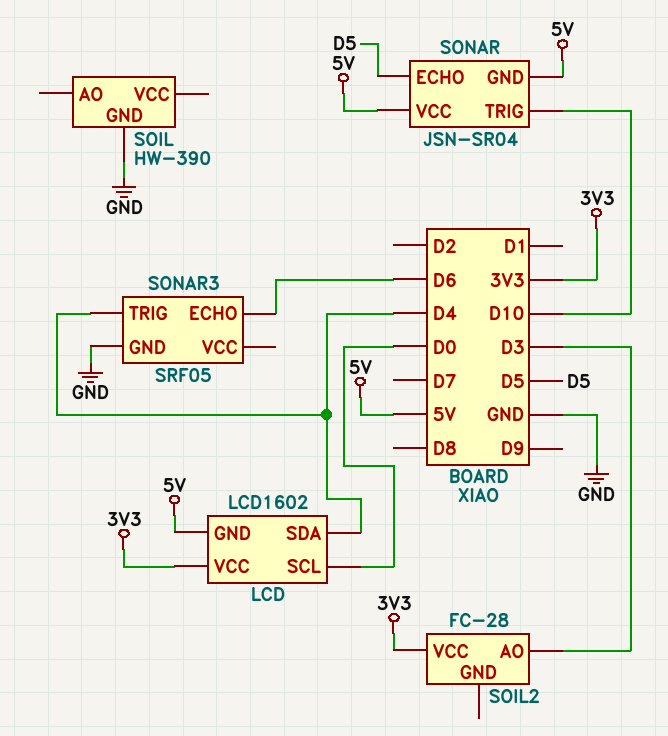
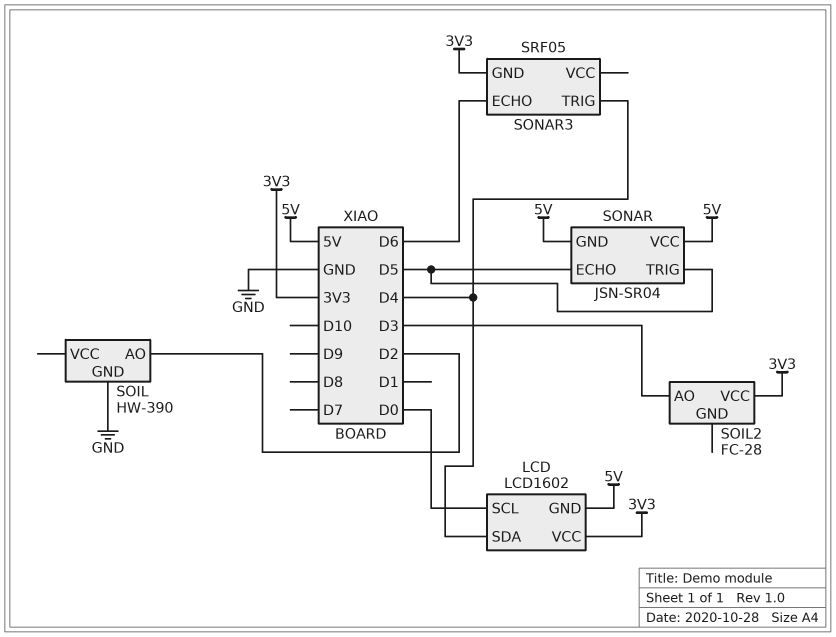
SOIL pin AO: none -> D2
SONAR pin TRIG: D10 -> D5
SONAR3 pin GND: GND -> 3V3

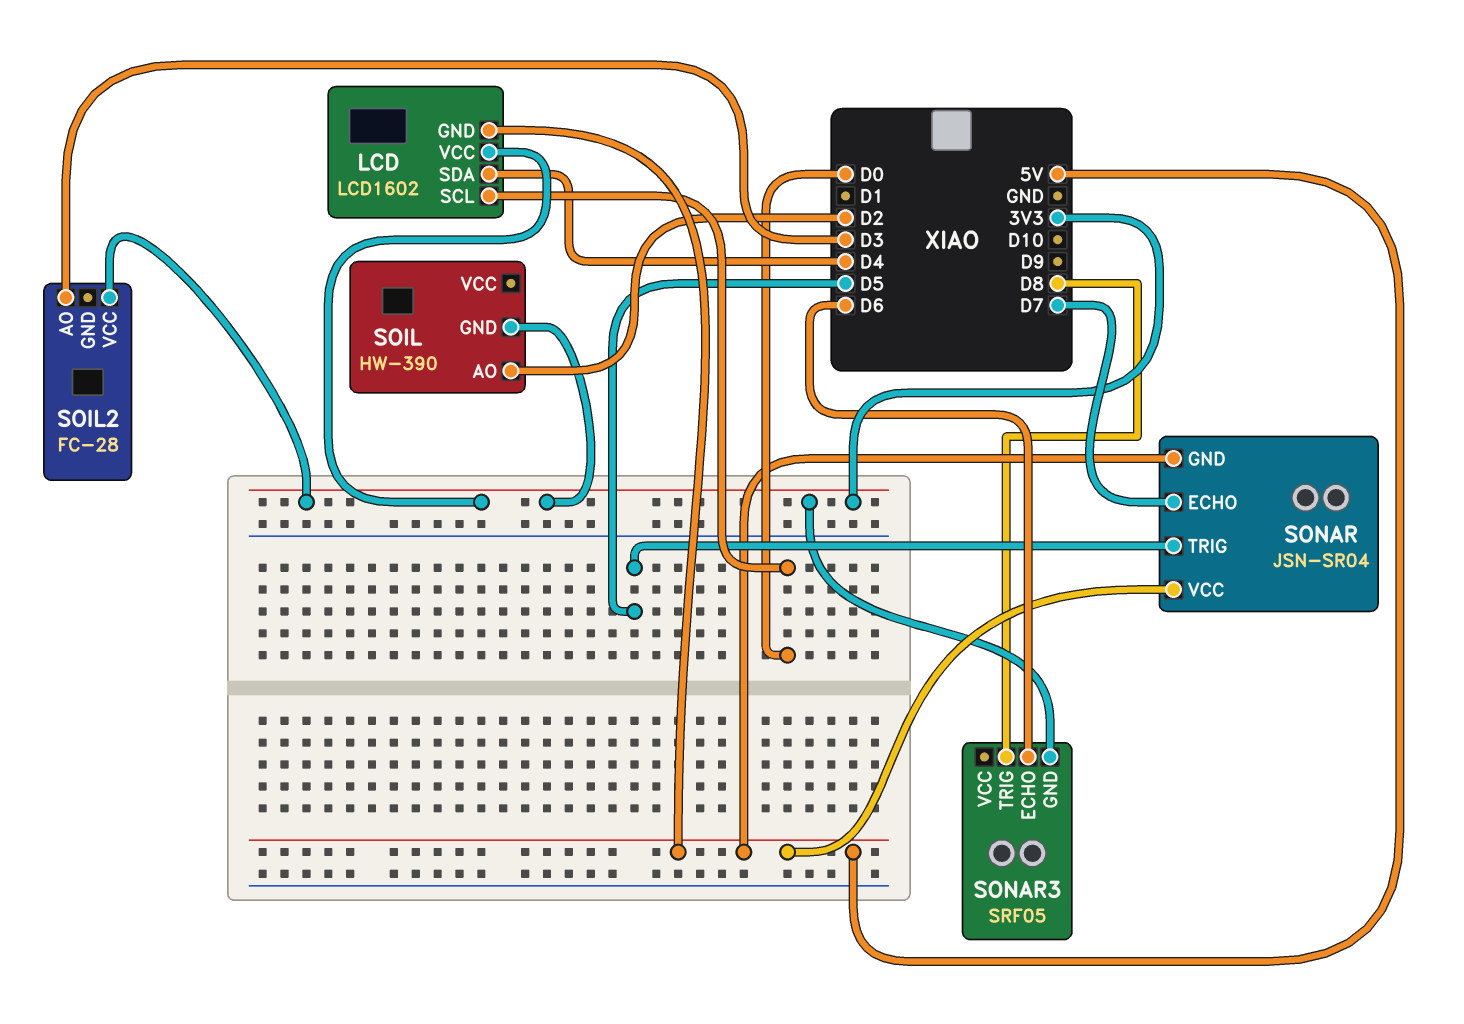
SOIL pin GND: GND -> 3V3
SONAR pin ECHO: D5 -> D7
SONAR3 pin TRIG: D4 -> D8

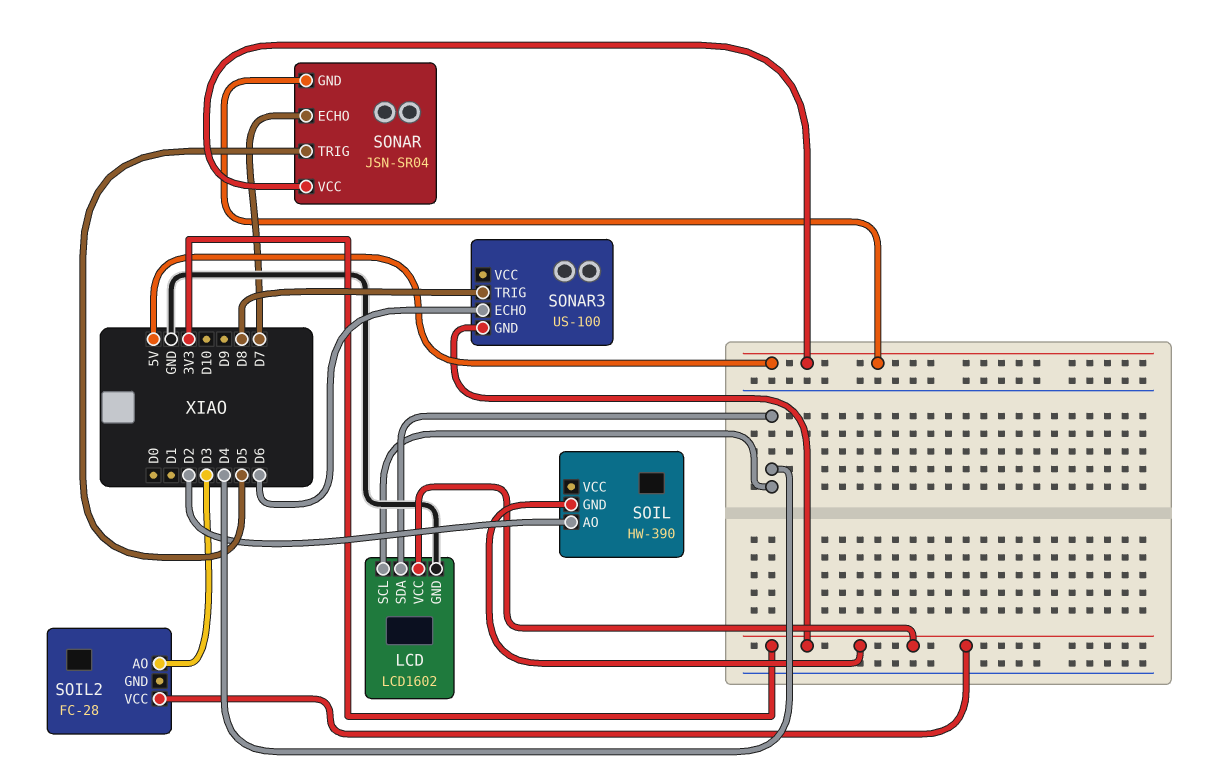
LCD pin GND: 5V -> GND
LCD pin SCL: D0 -> D4
SONAR3: SRF05 -> US-100

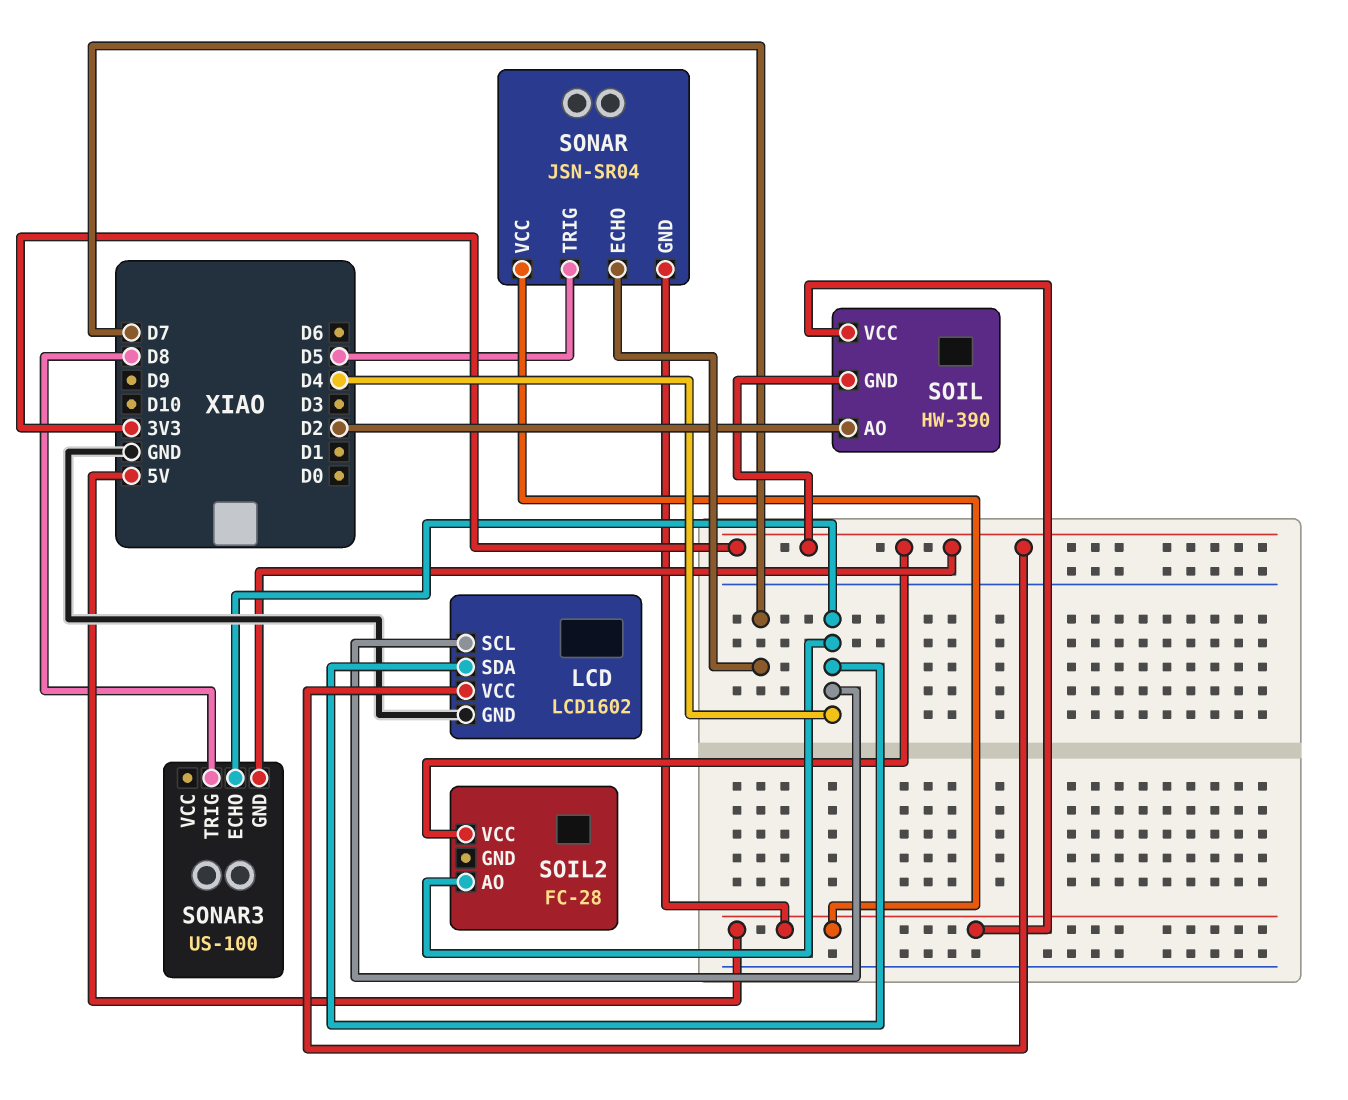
SOIL pin VCC: none -> 5V
SOIL2 pin AO: D3 -> D4
SONAR3 pin ECHO: D6 -> D4

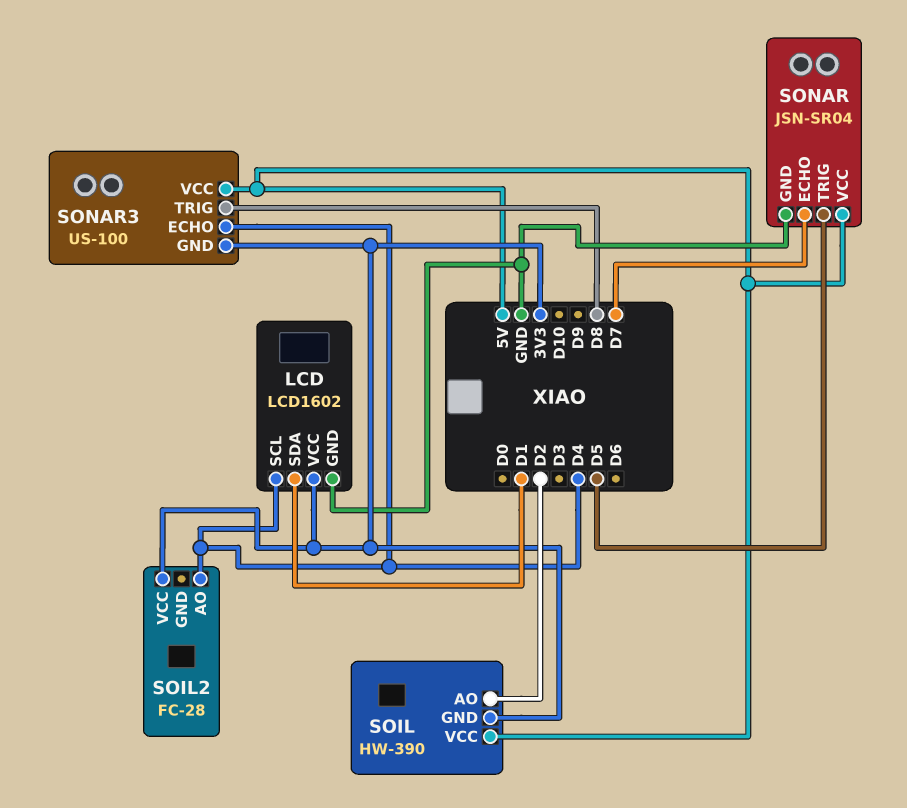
LCD pin SDA: D4 -> D1
SONAR pin GND: 5V -> GND
SONAR3 pin VCC: none -> 5V

